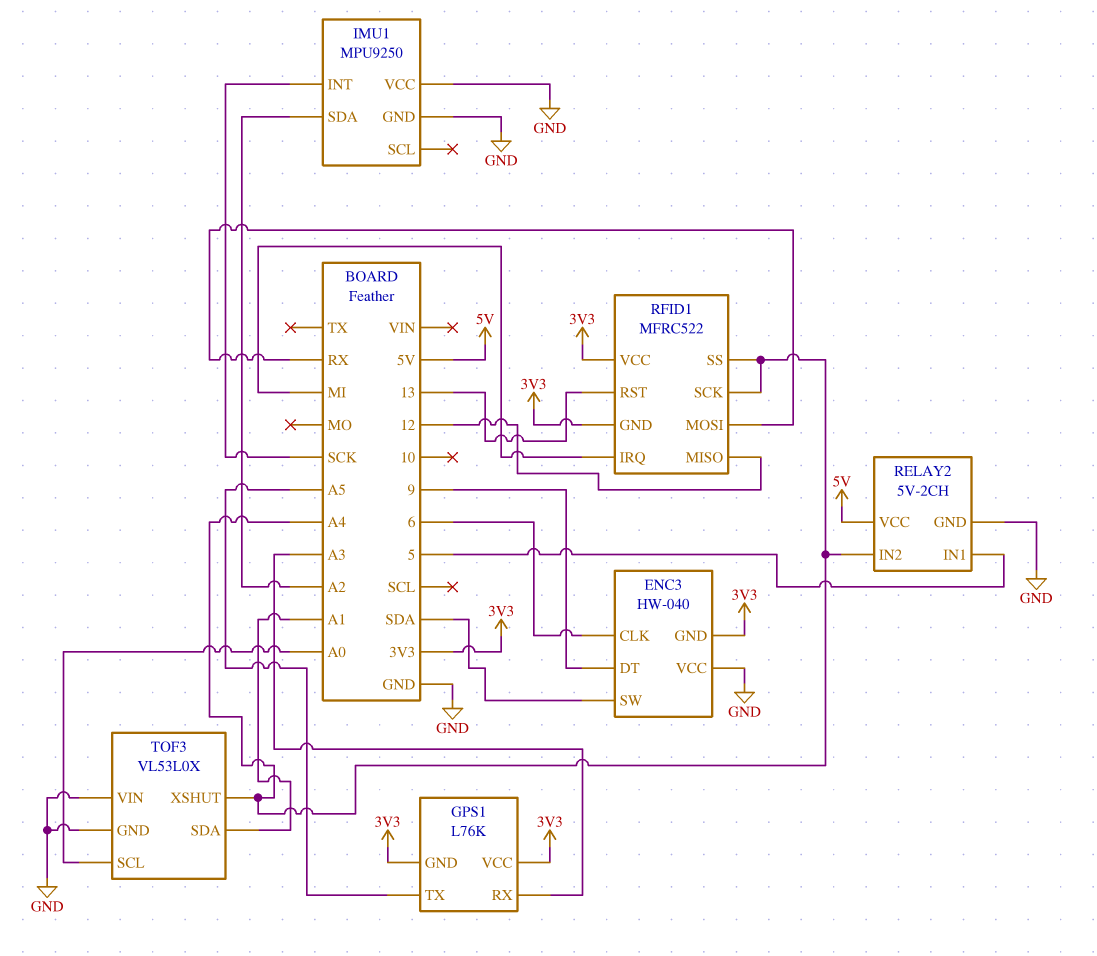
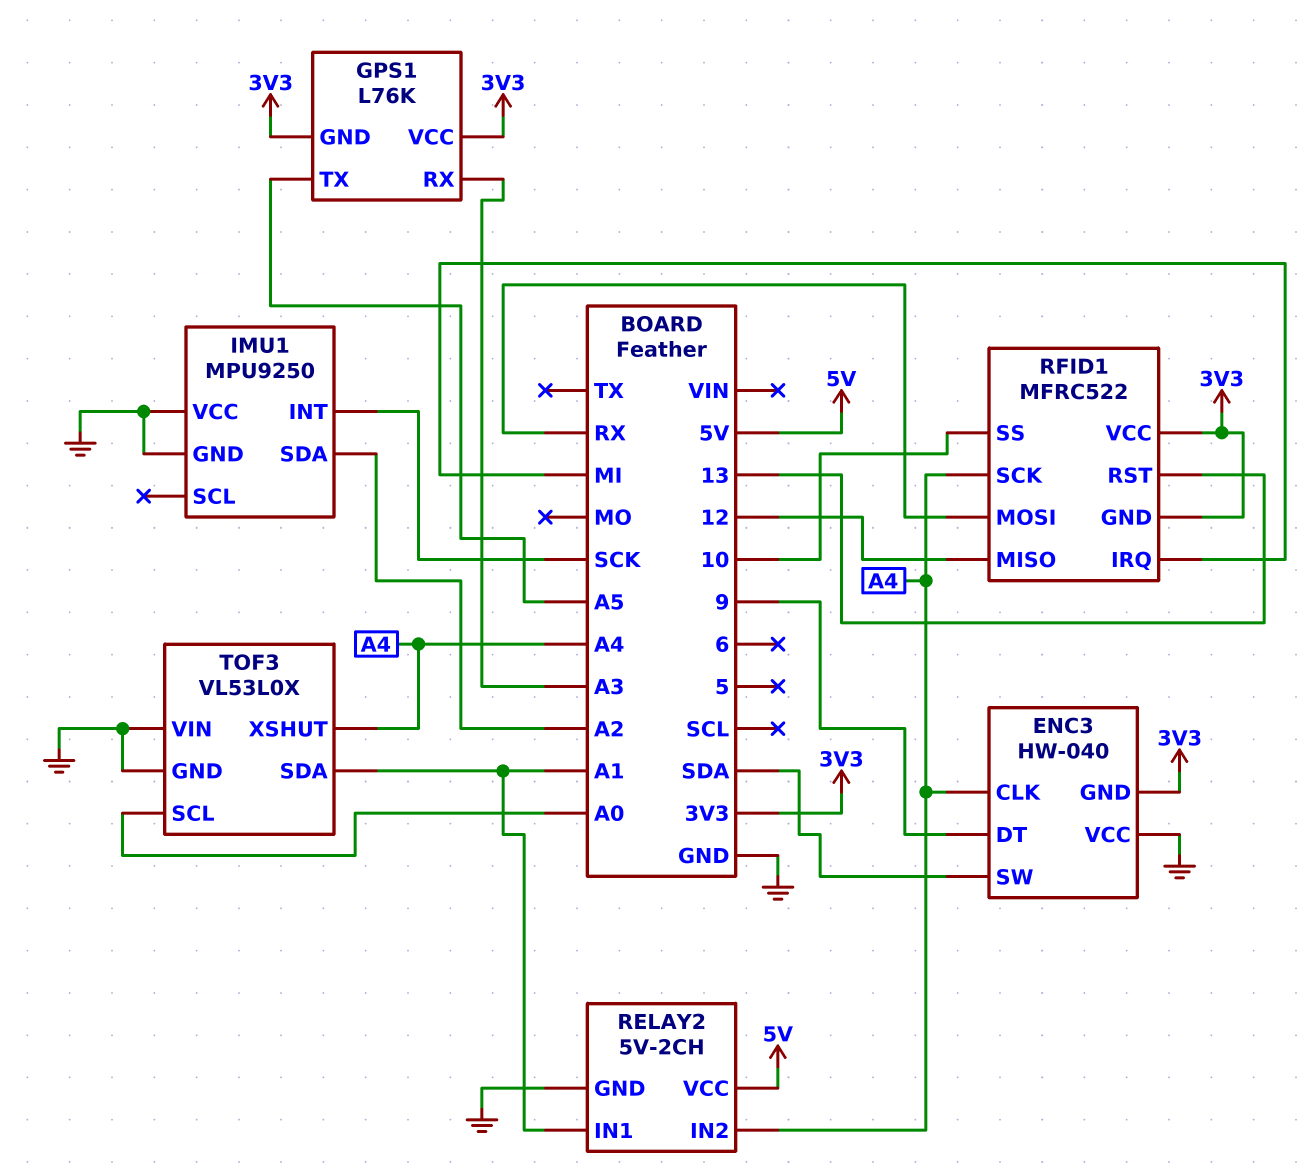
ENC3 pin CLK: 6 -> A4
RELAY2 pin IN1: 5 -> A1
RFID1 pin SS: A4 -> 10

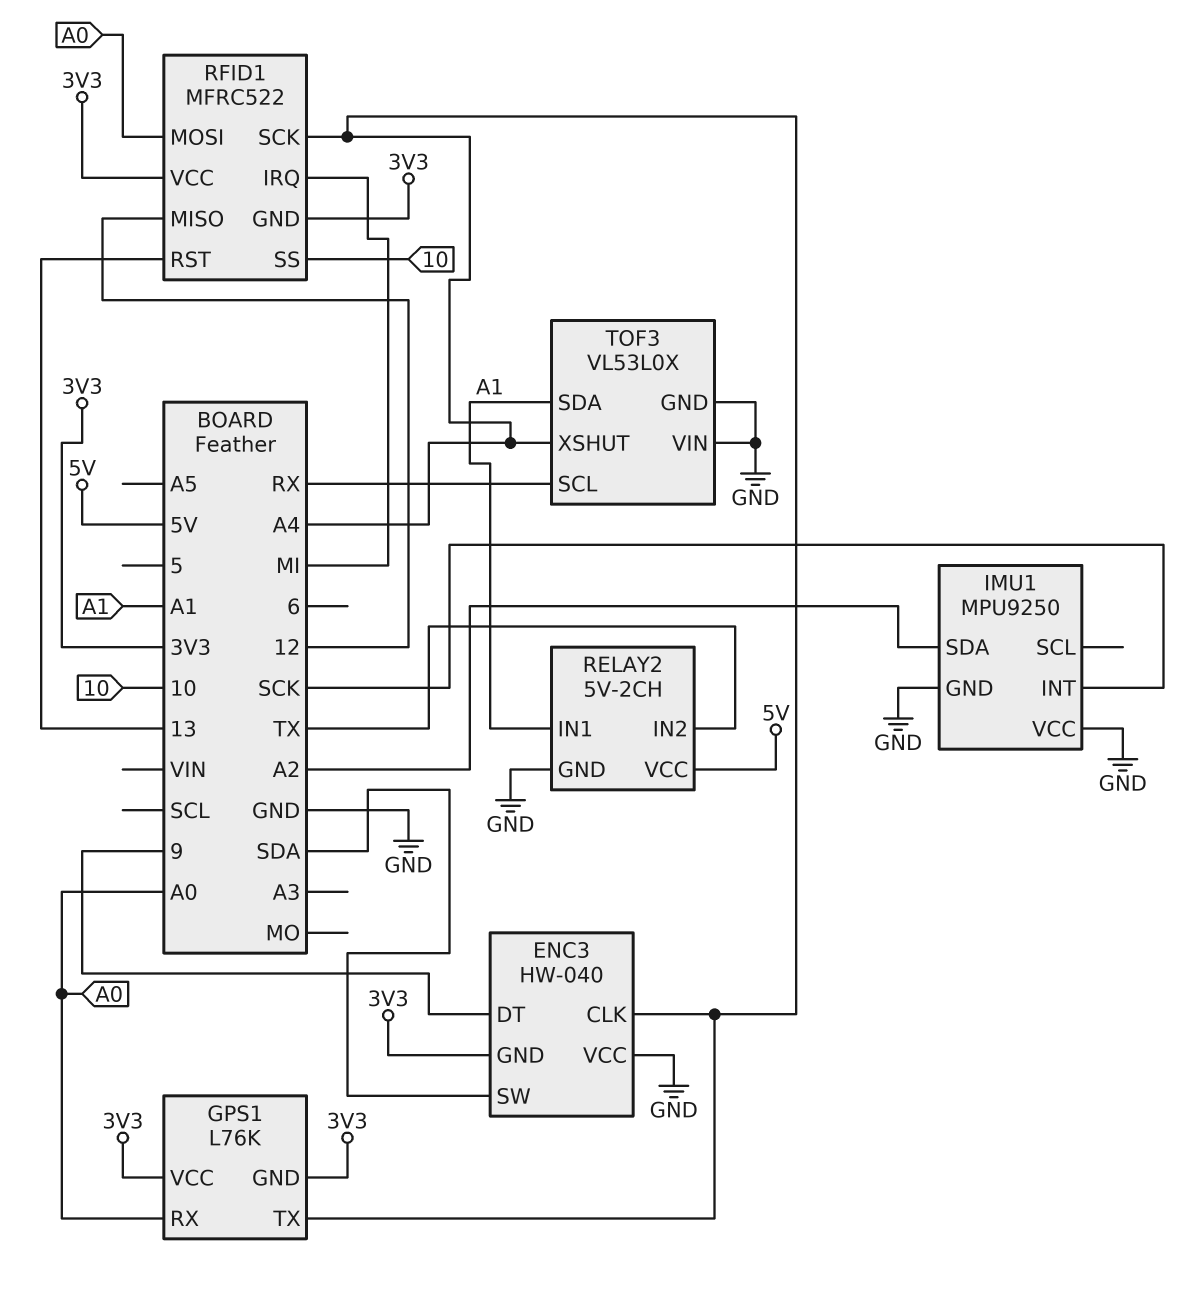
GPS1 pin RX: A3 -> A0
GPS1 pin TX: A5 -> A4
RELAY2 pin IN2: A4 -> TX
RFID1 pin MOSI: RX -> A0
TOF3 pin SCL: A0 -> RX

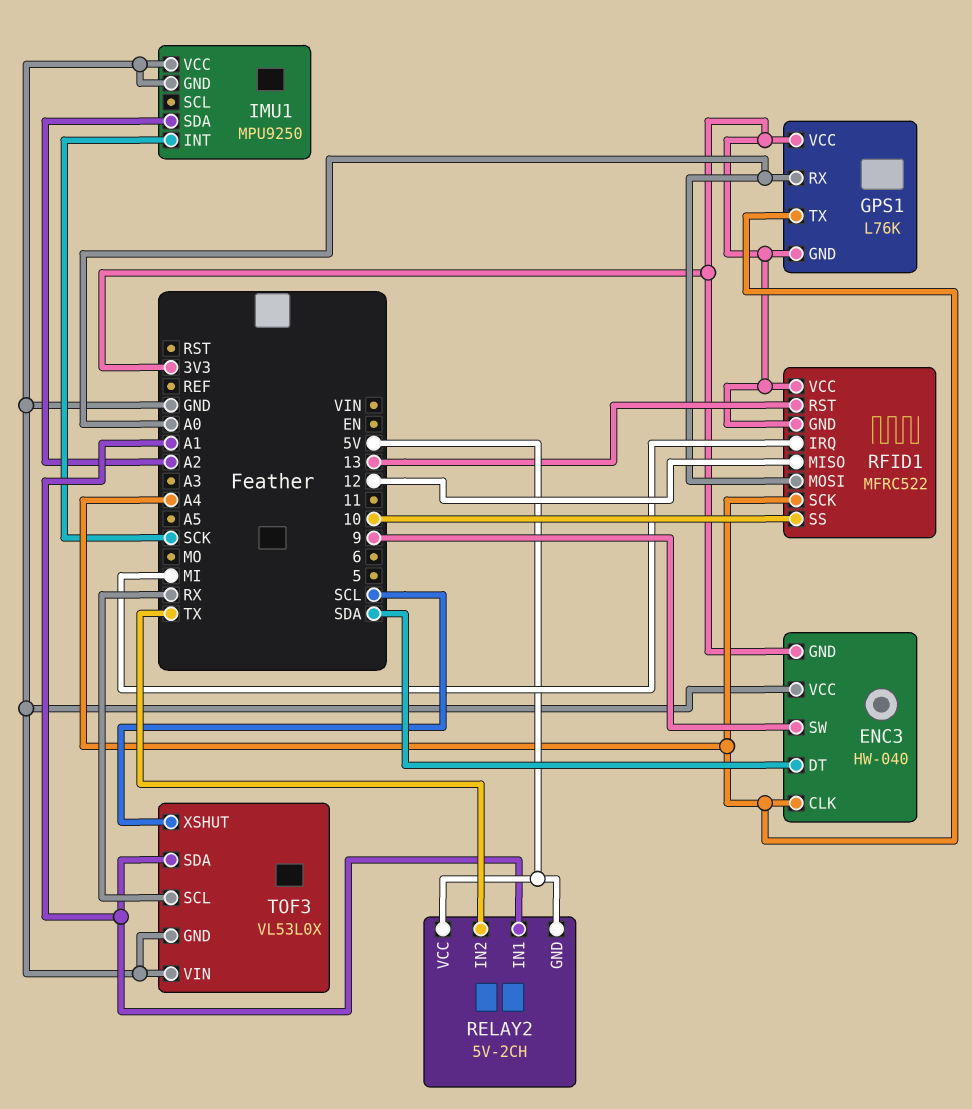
ENC3 pin DT: 9 -> SDA
ENC3 pin SW: SDA -> 9
RELAY2 pin GND: GND -> 5V
TOF3 pin XSHUT: A4 -> SCL

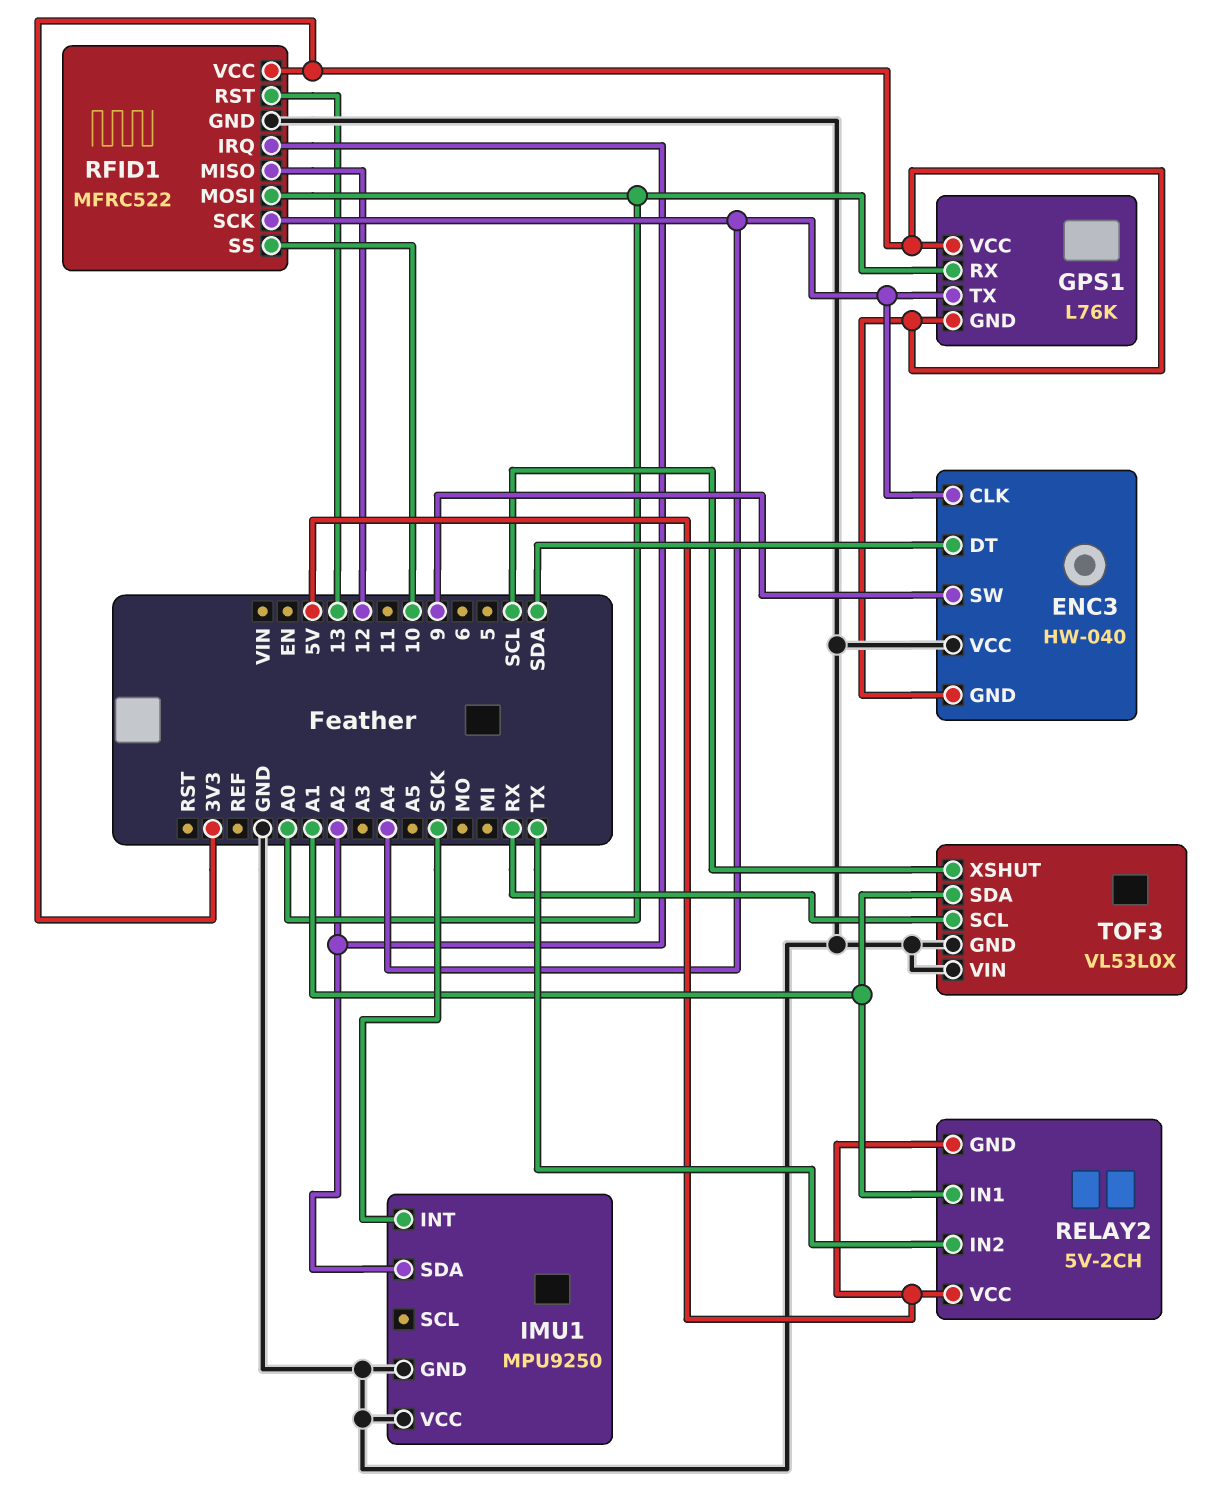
RFID1 pin GND: 3V3 -> GND
RFID1 pin IRQ: MI -> A2

